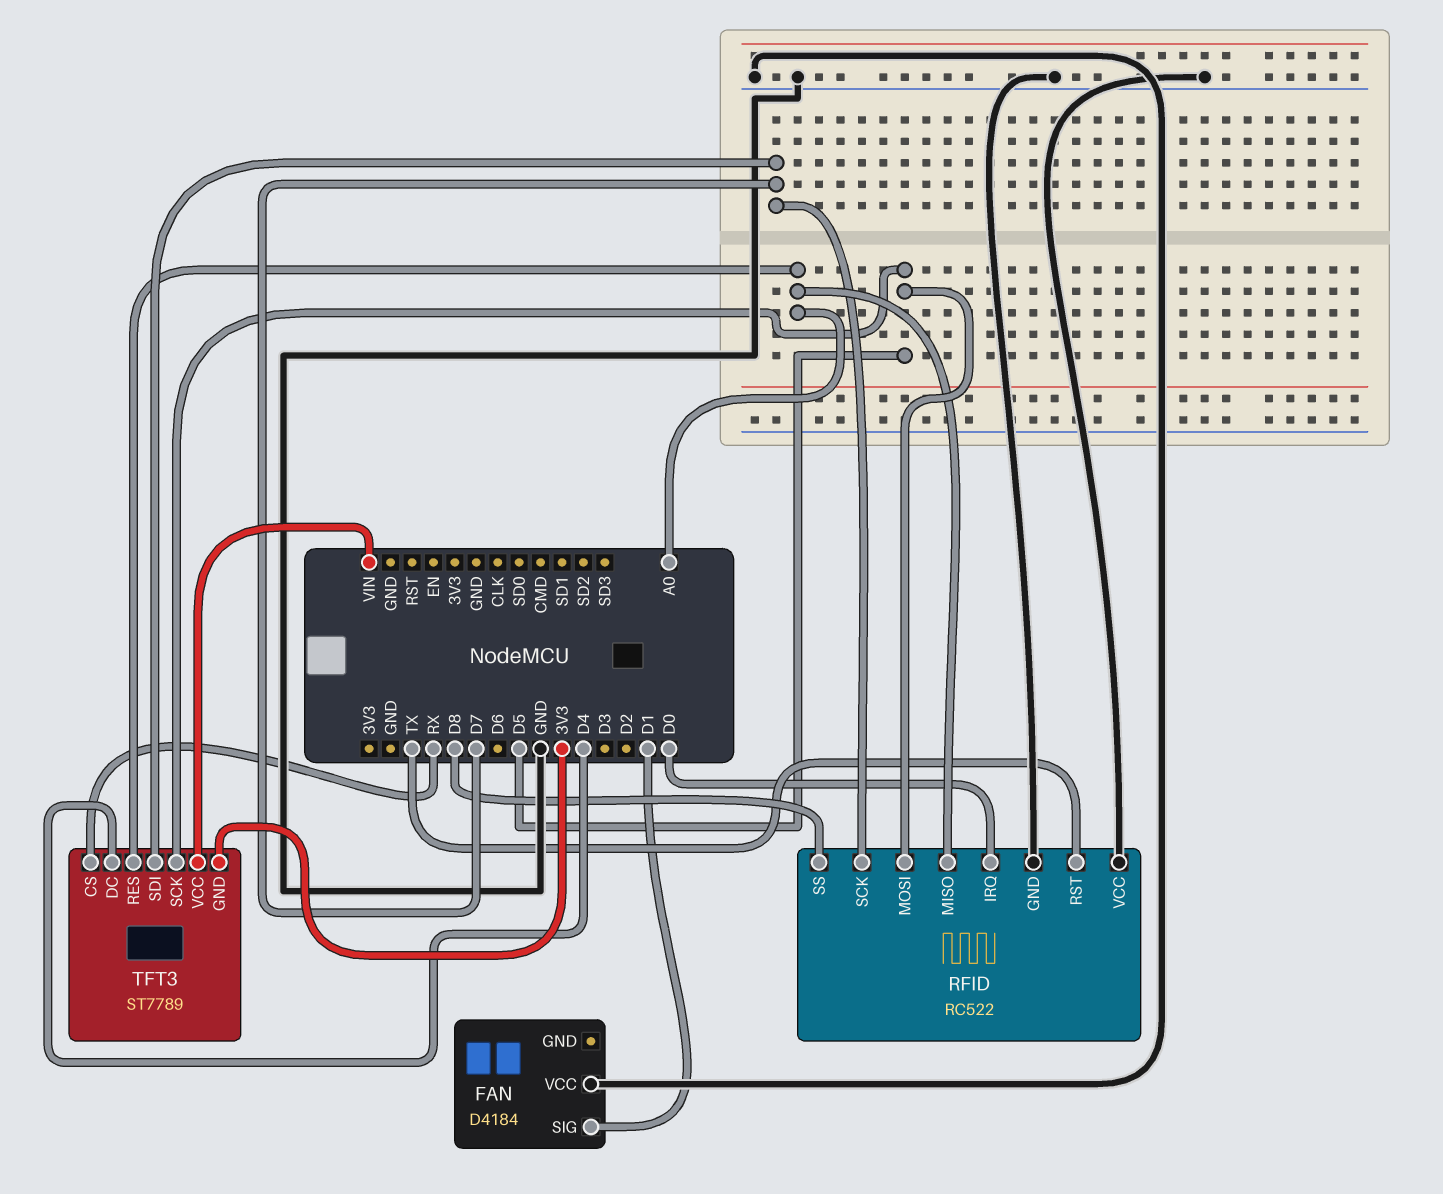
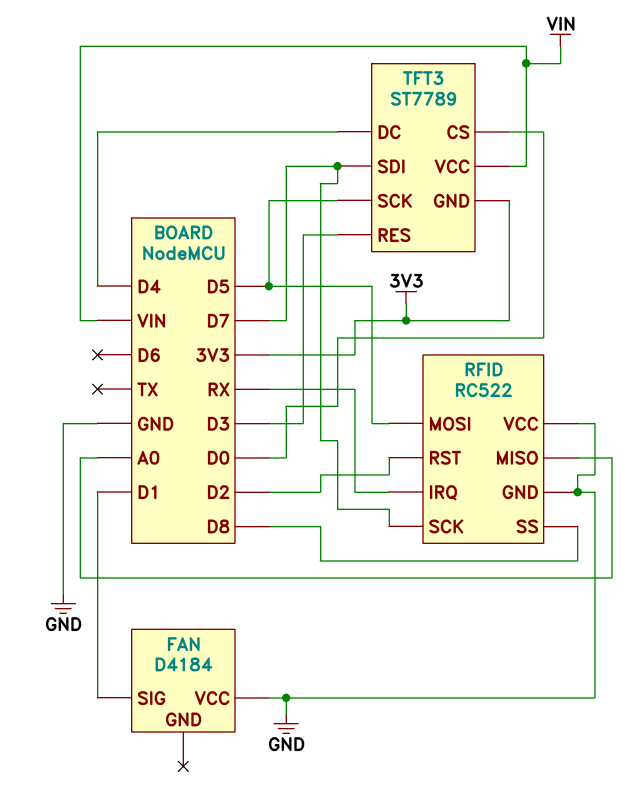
RFID pin IRQ: D0 -> RX
RFID pin RST: TX -> D2
TFT3 pin CS: RX -> D0
TFT3 pin RES: A0 -> D3

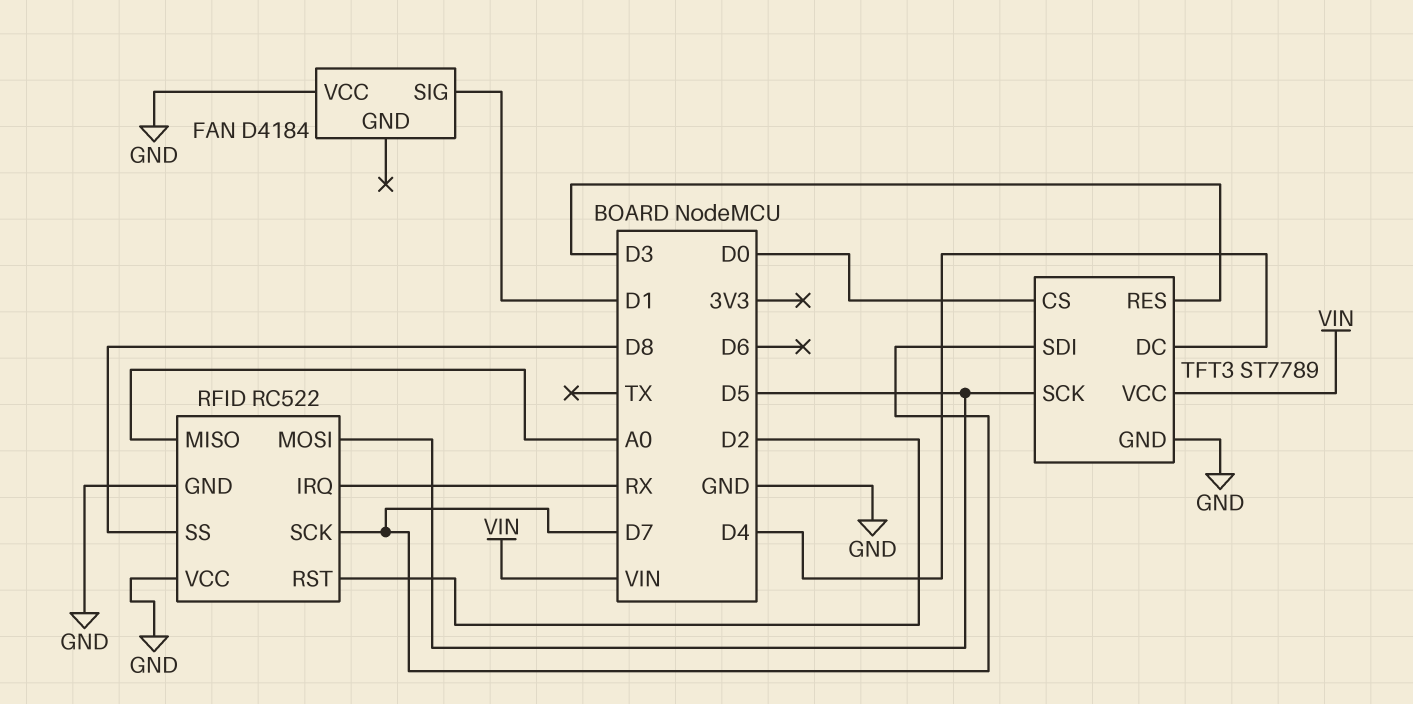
TFT3 pin GND: 3V3 -> GND

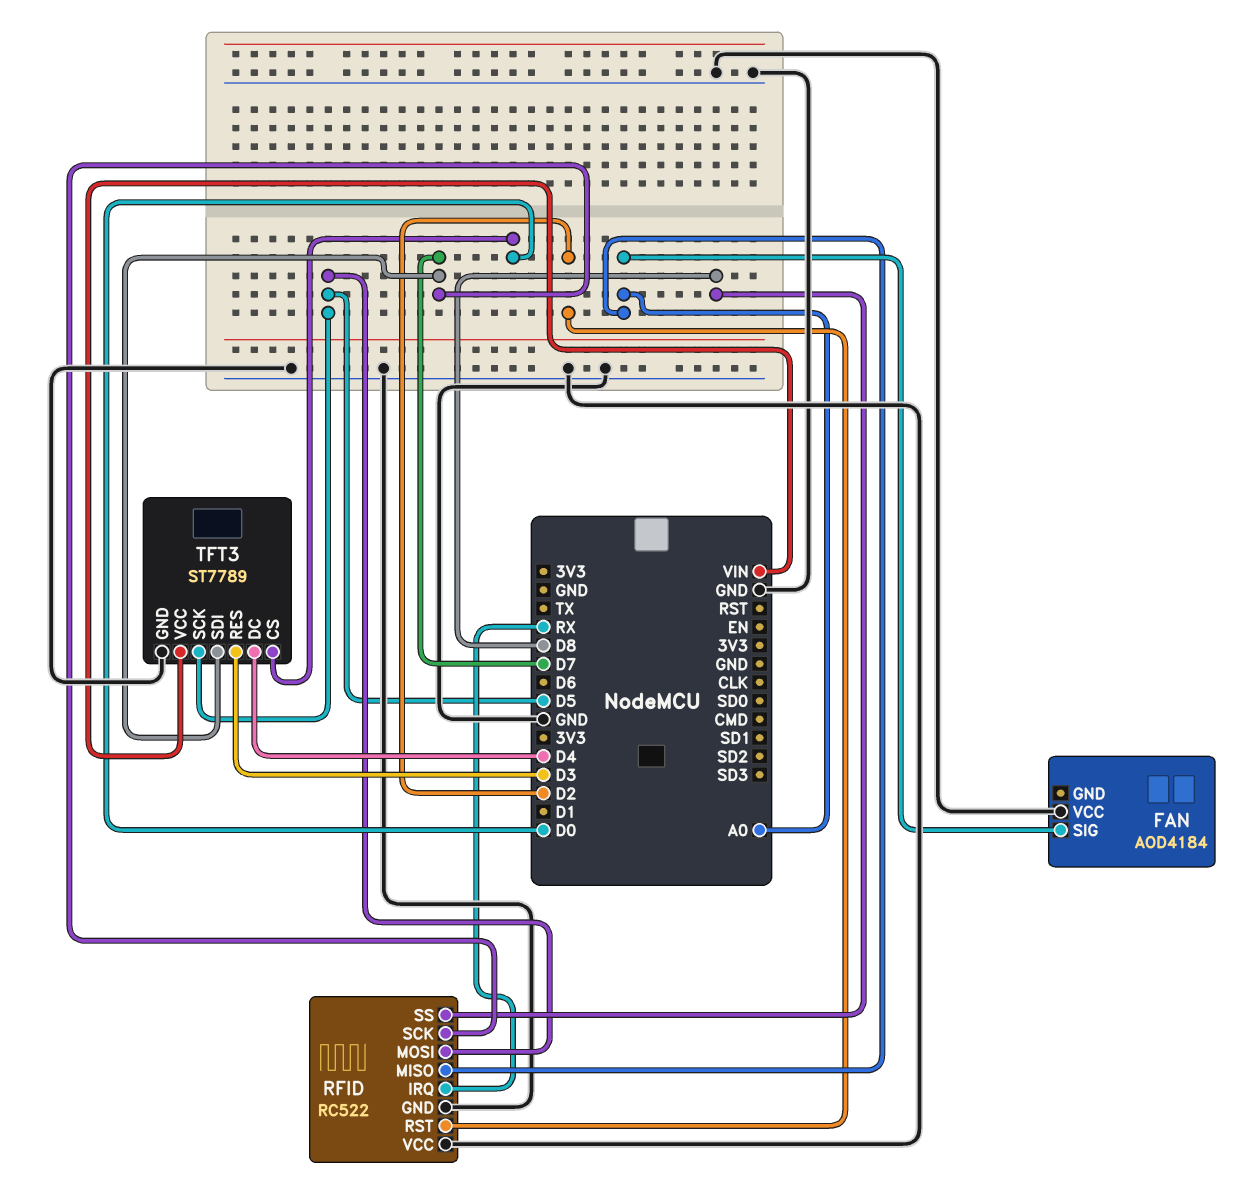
FAN: D4184 -> AOD4184
FAN pin SIG: D1 -> A0

